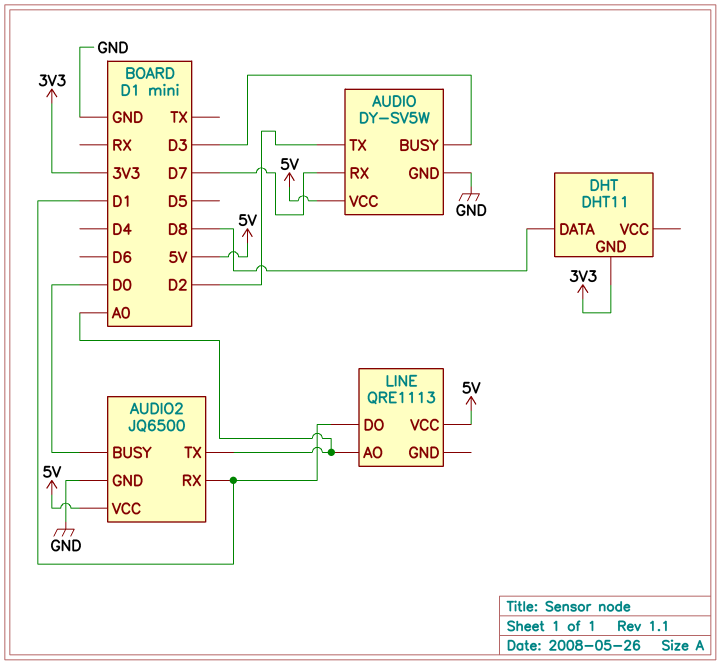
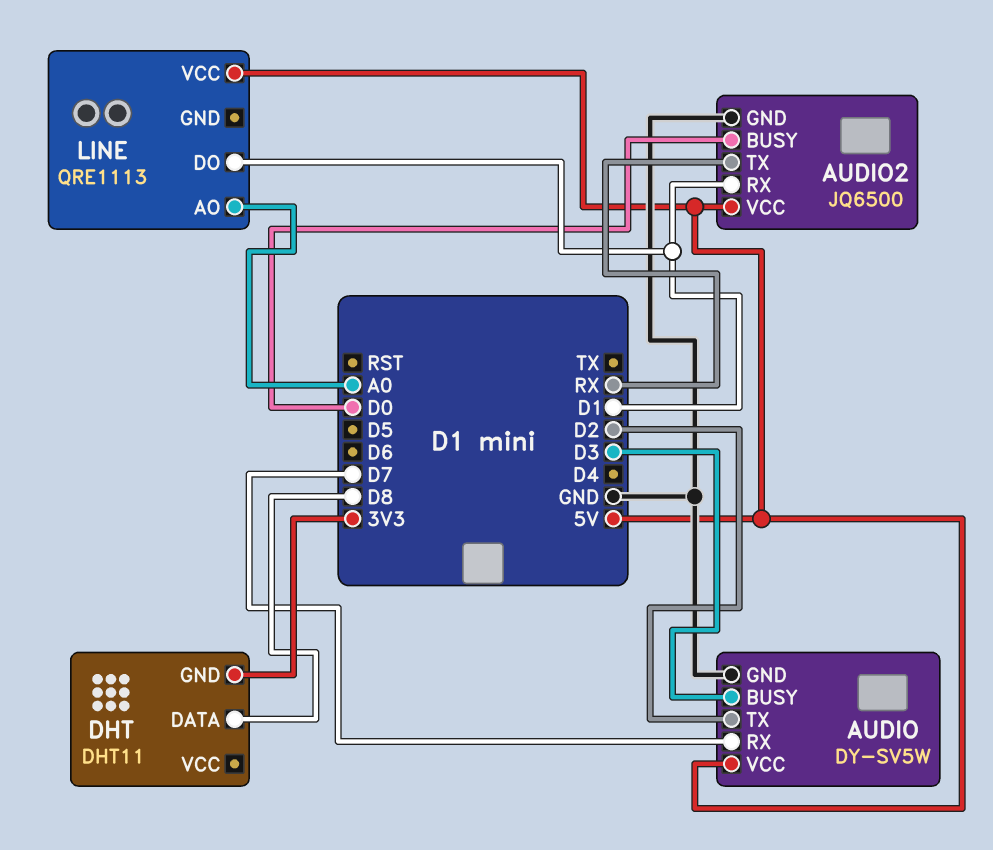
AUDIO2 pin TX: A0 -> RX

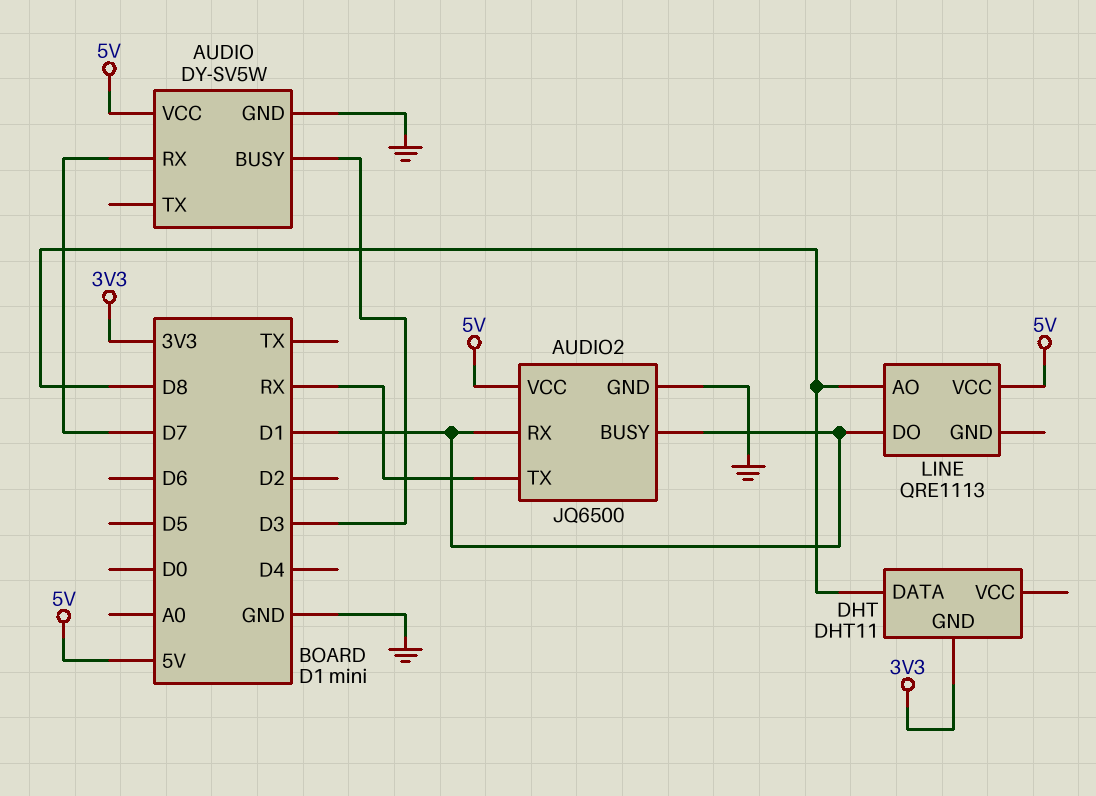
AUDIO pin TX: D2 -> none
AUDIO2 pin BUSY: D0 -> D1
LINE pin AO: A0 -> D8

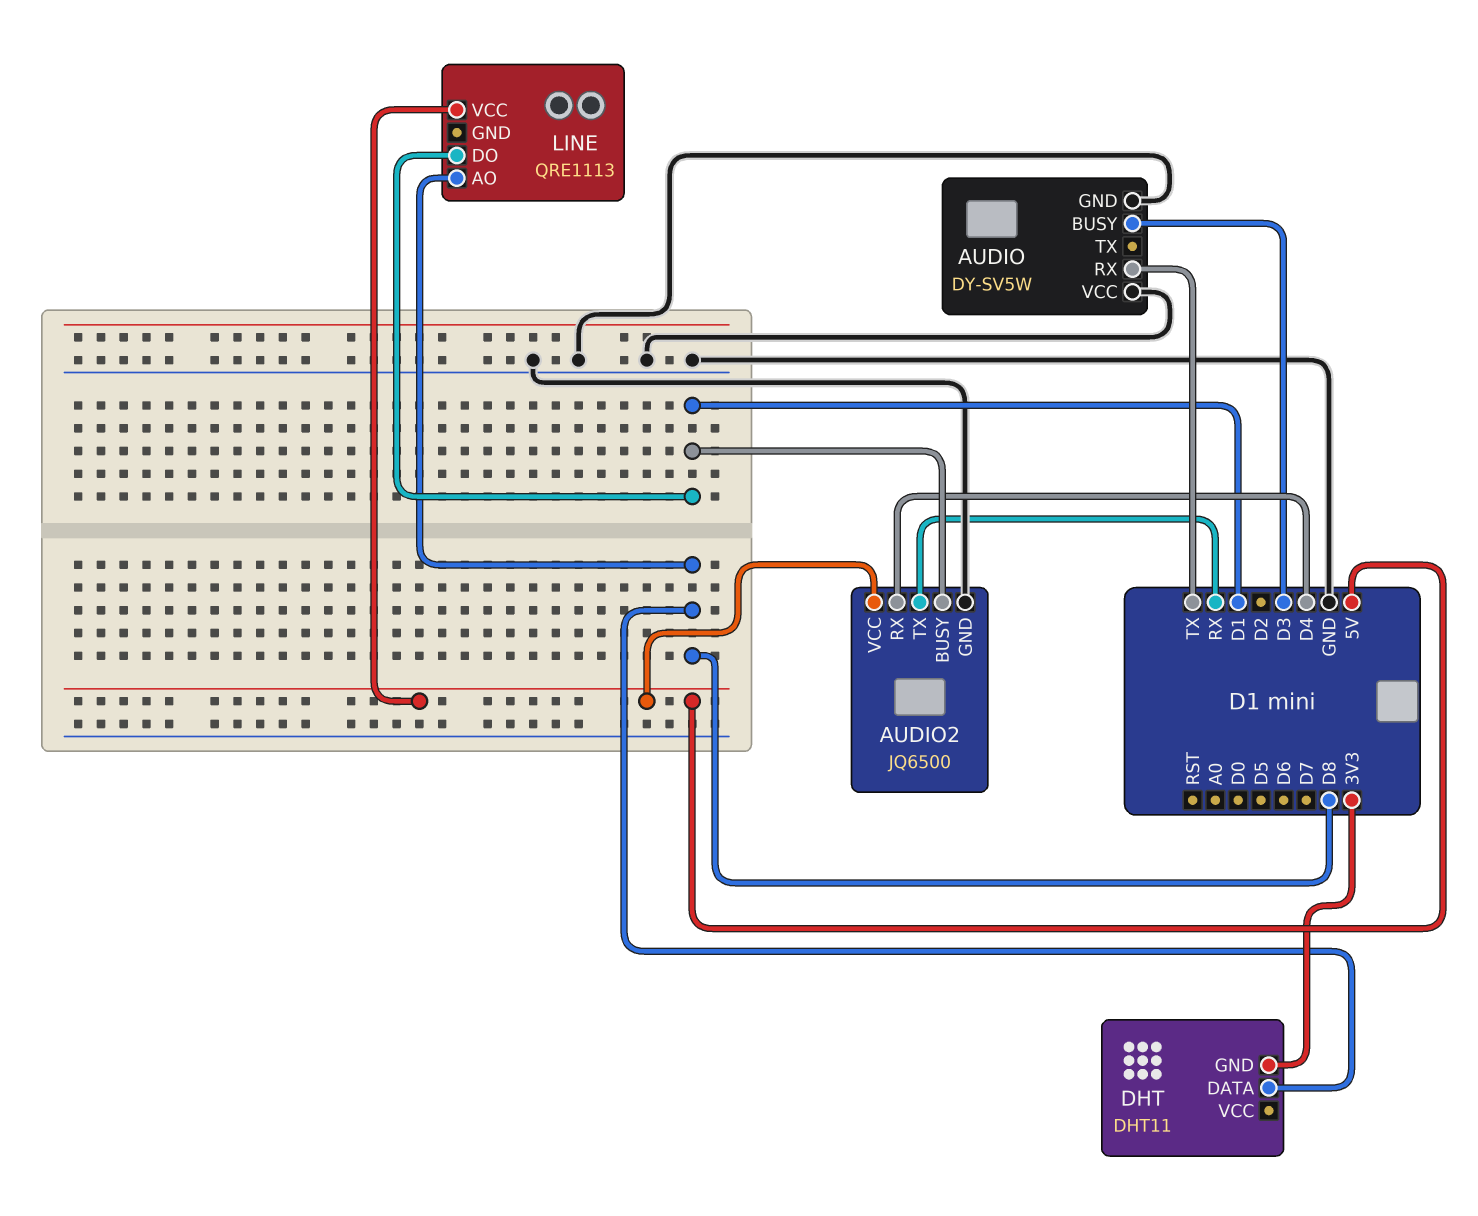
AUDIO pin RX: D7 -> TX
AUDIO pin VCC: 5V -> GND
AUDIO2 pin RX: D1 -> D4

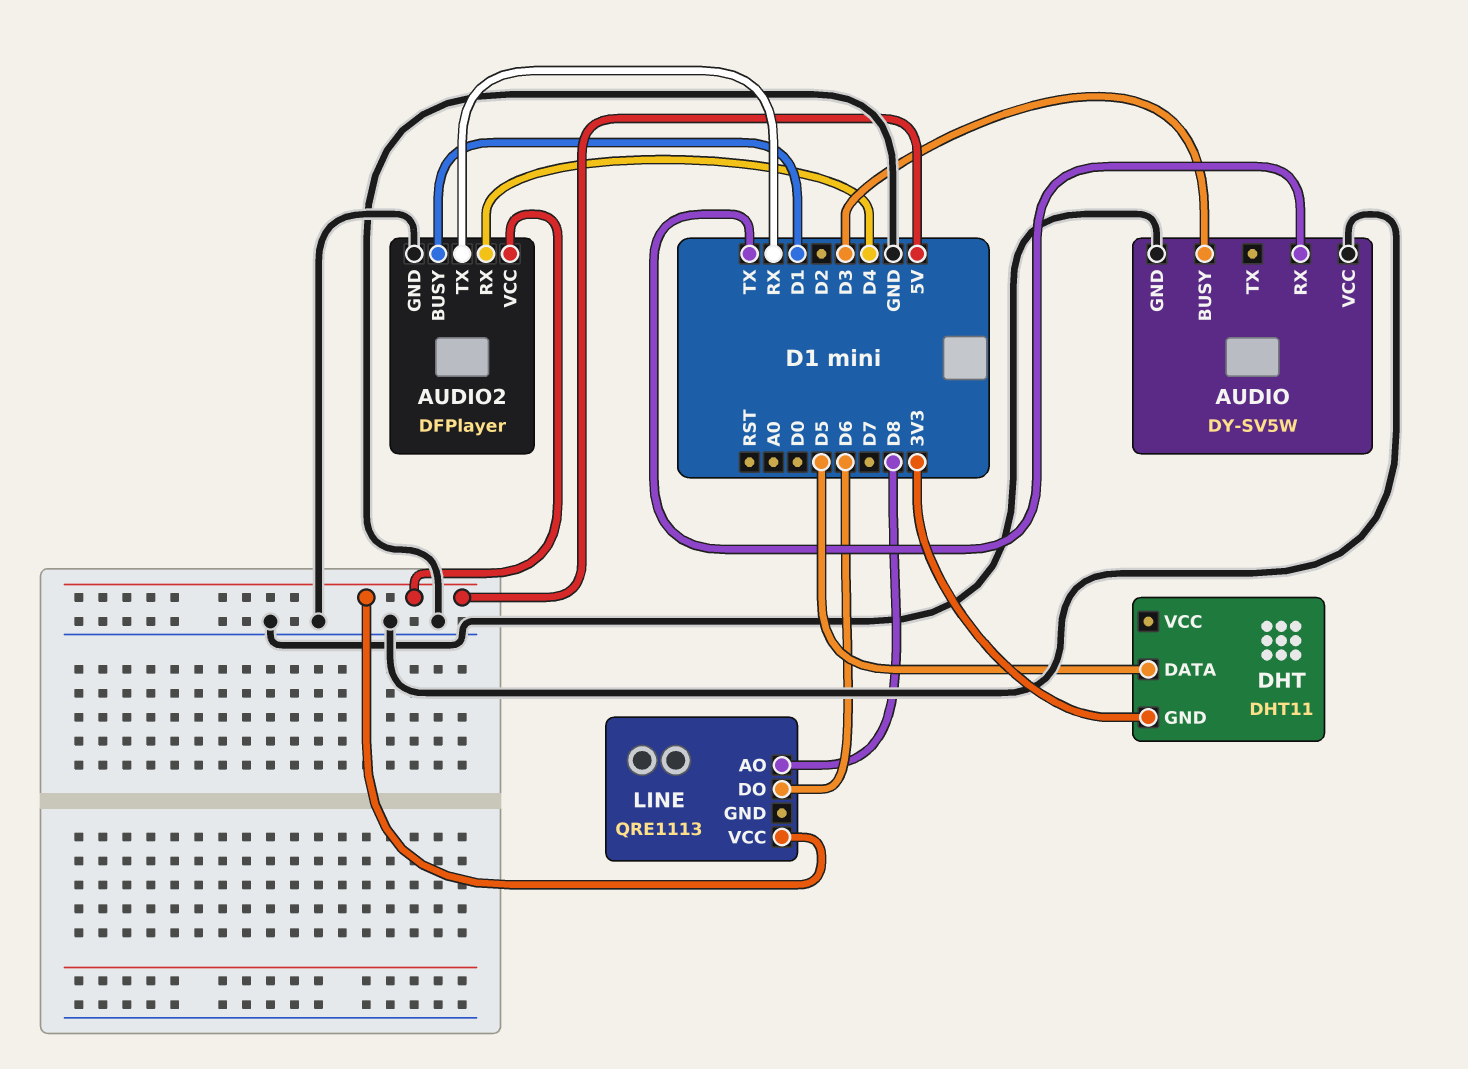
AUDIO2: JQ6500 -> DFPlayer
DHT pin DATA: D8 -> D5
LINE pin DO: D1 -> D6

